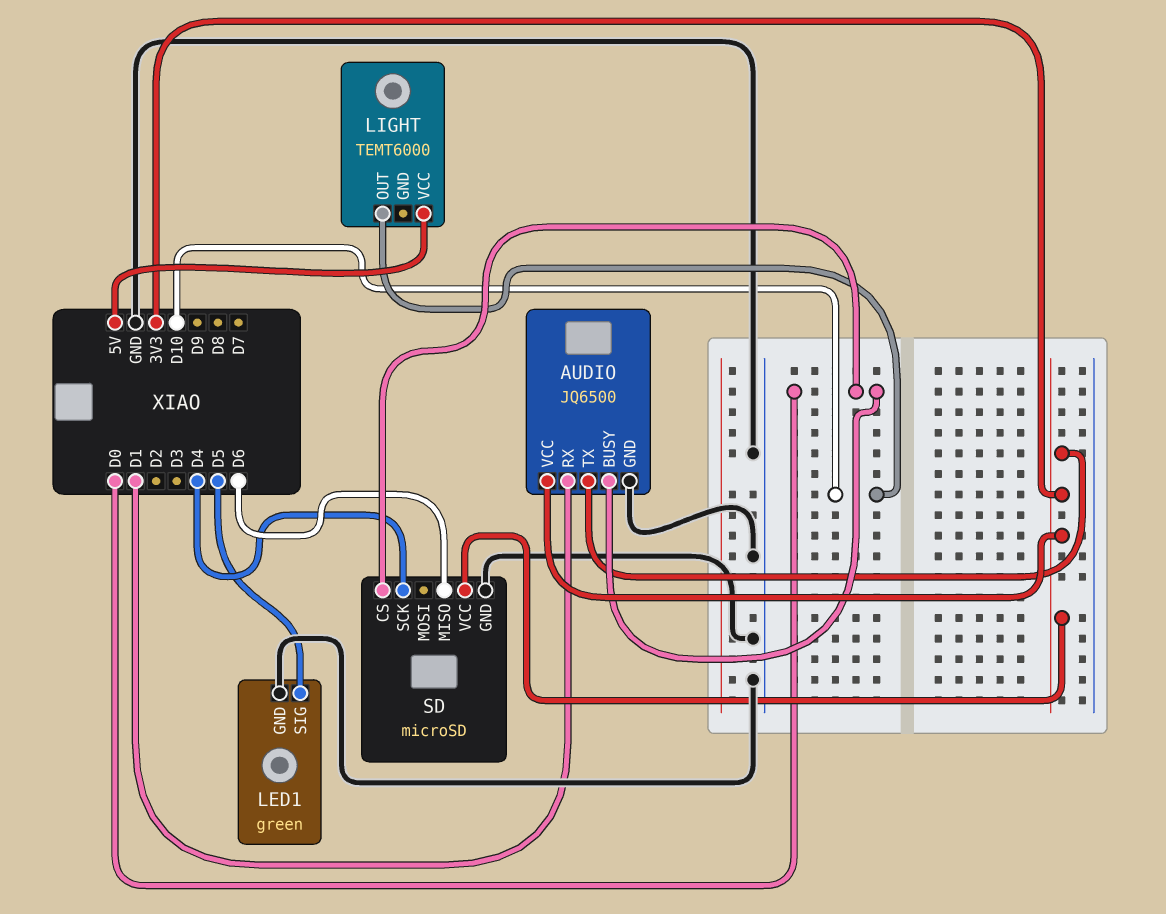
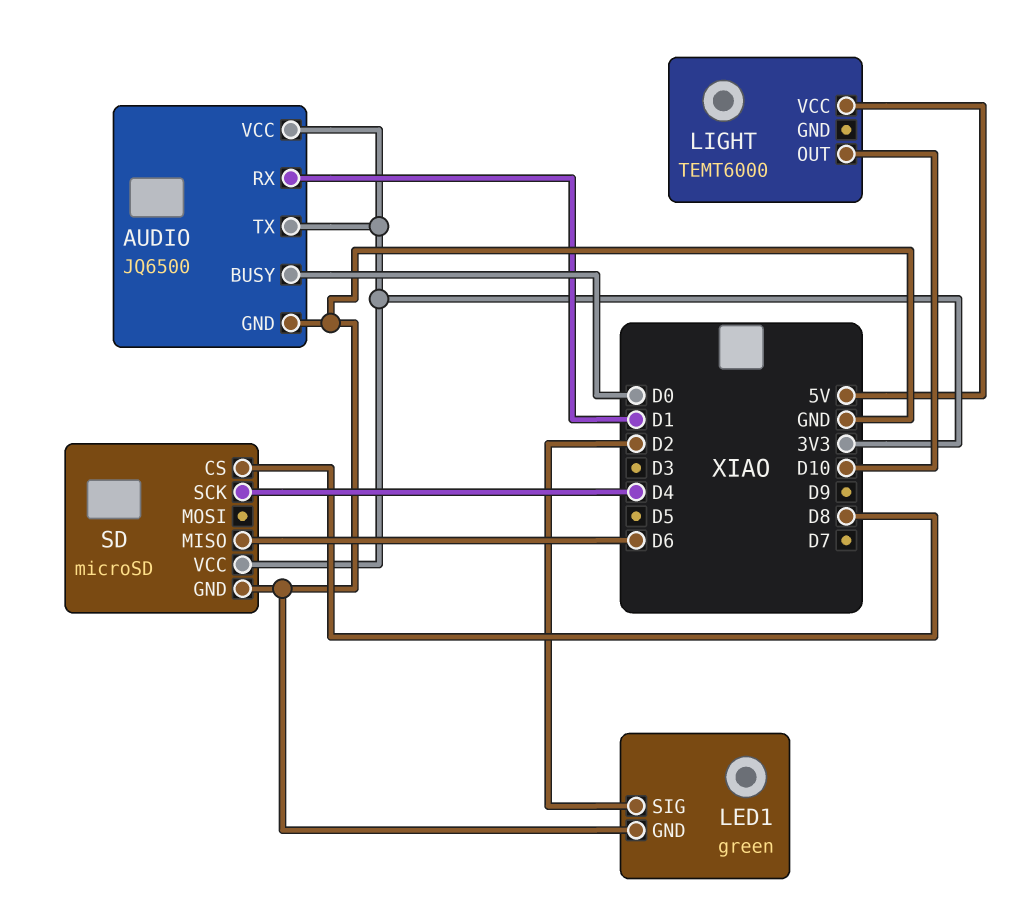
LED1 pin SIG: D5 -> D2
SD pin CS: D0 -> D8

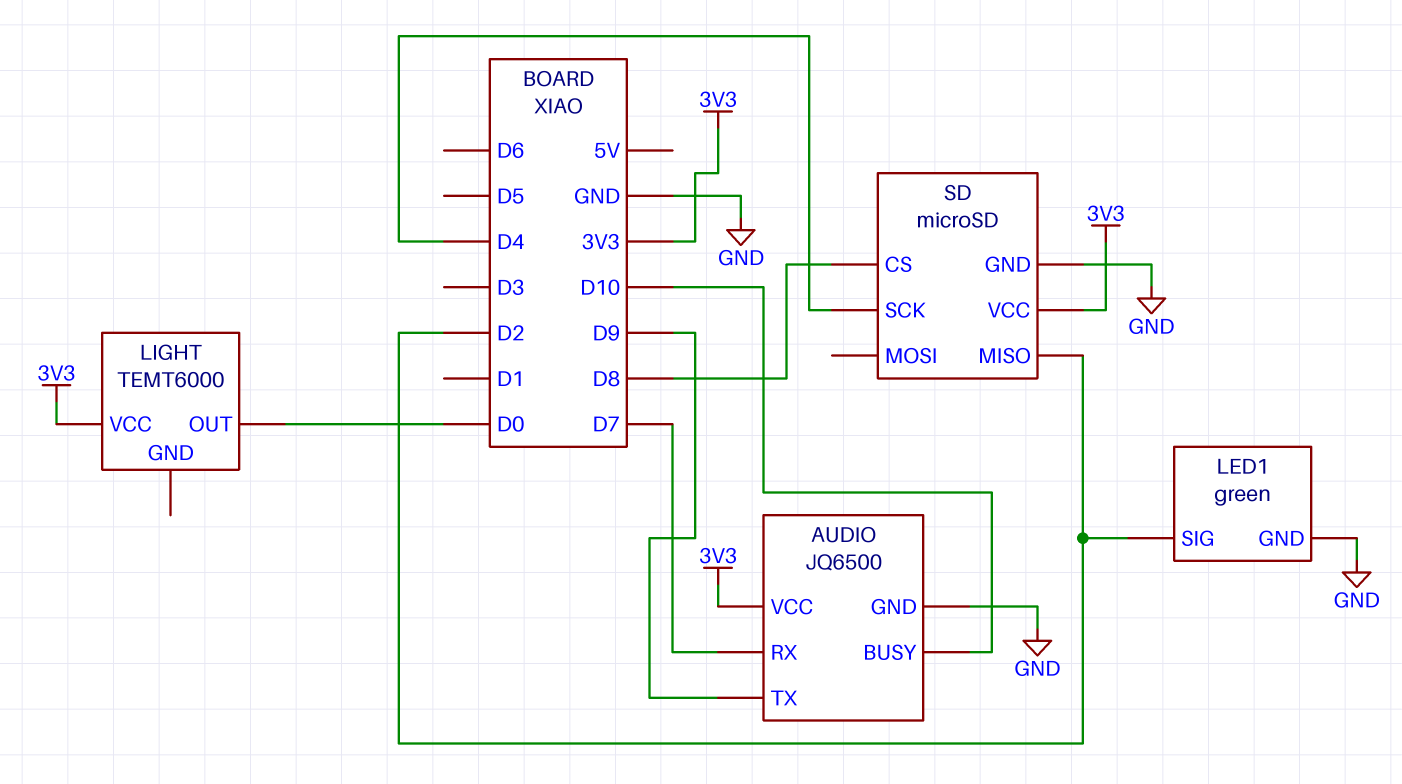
AUDIO pin BUSY: D0 -> D10
AUDIO pin RX: D1 -> D7
AUDIO pin TX: 3V3 -> D9
LIGHT pin OUT: D10 -> D0
LIGHT pin VCC: 5V -> 3V3
SD pin MISO: D6 -> D2

